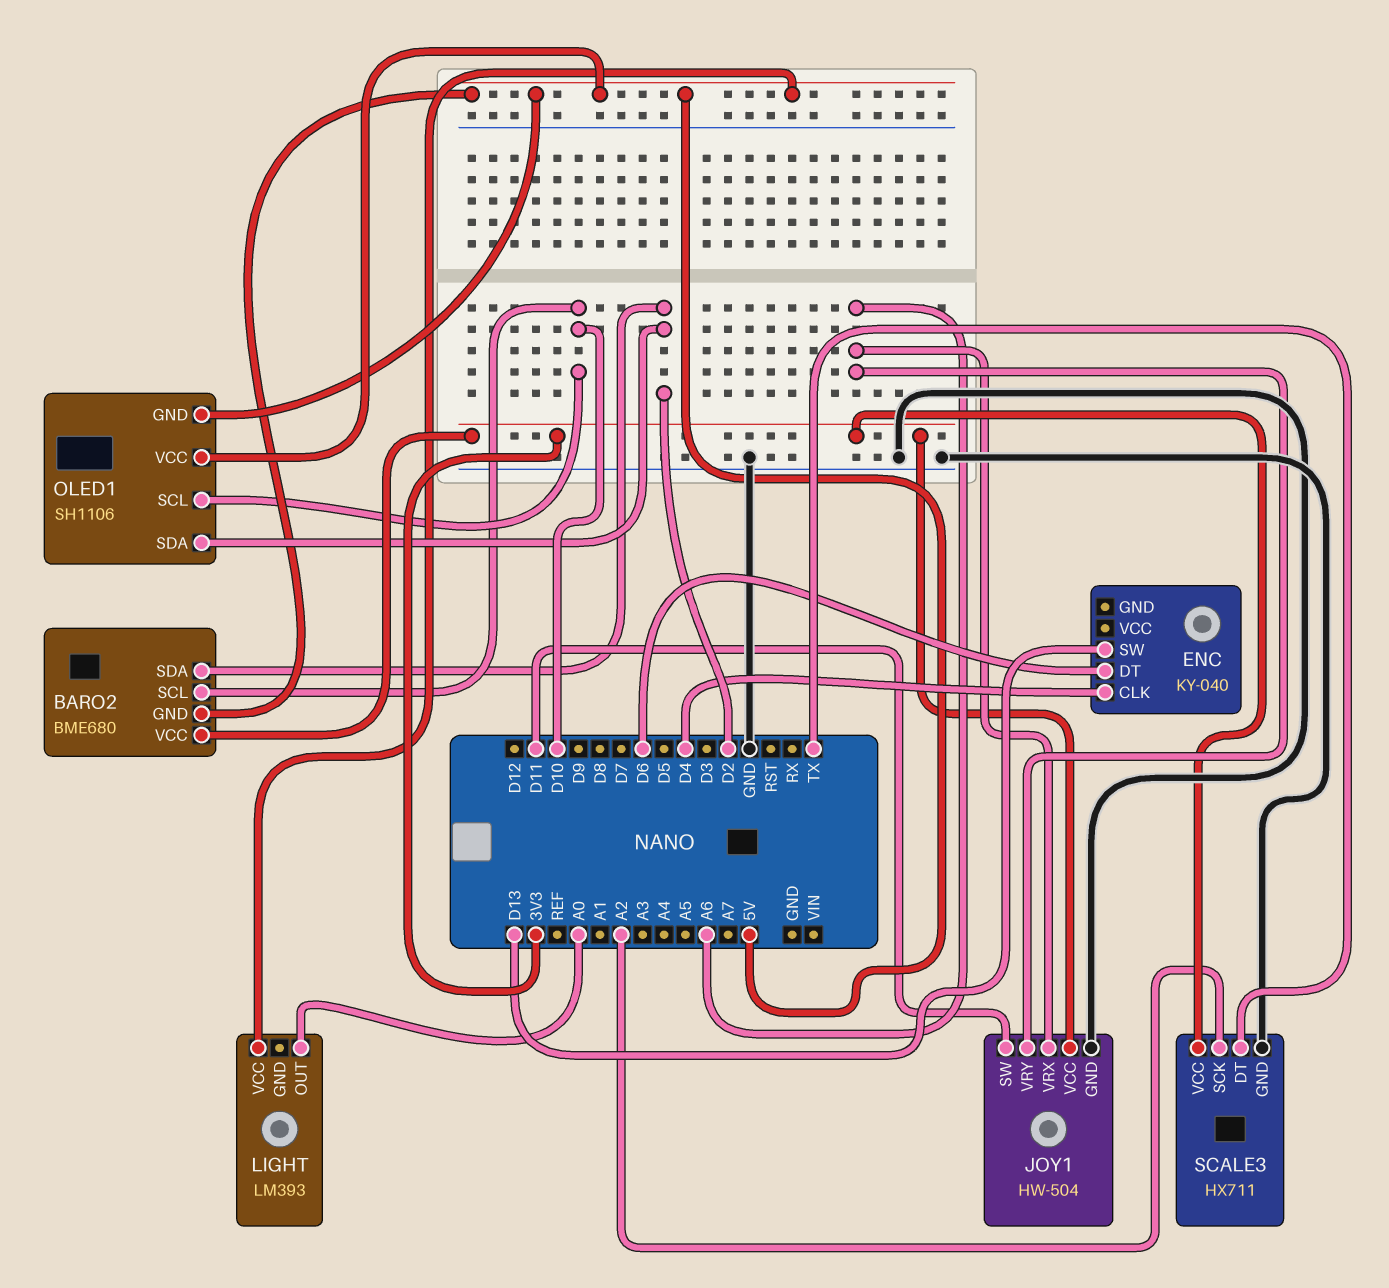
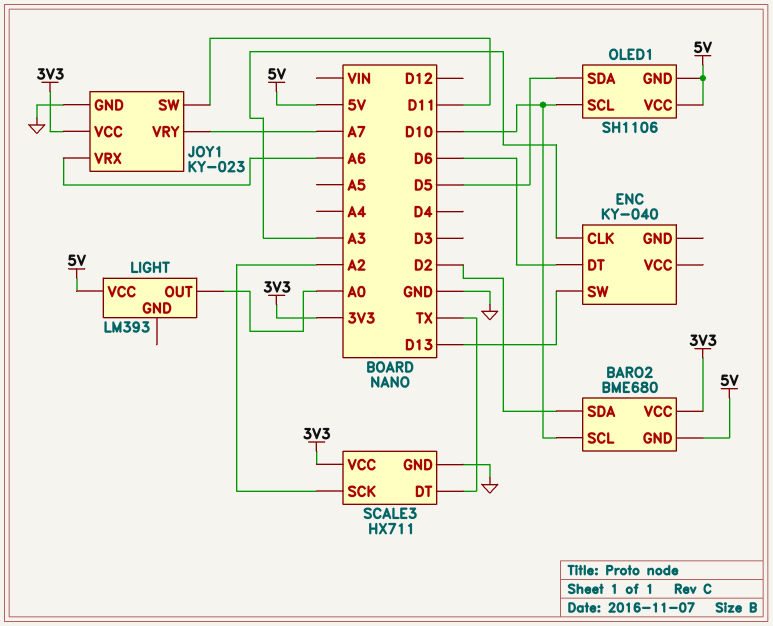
ENC pin CLK: D4 -> A3
JOY1: HW-504 -> KY-023
JOY1 pin VRY: A6 -> A7
OLED1 pin SDA: D2 -> D5

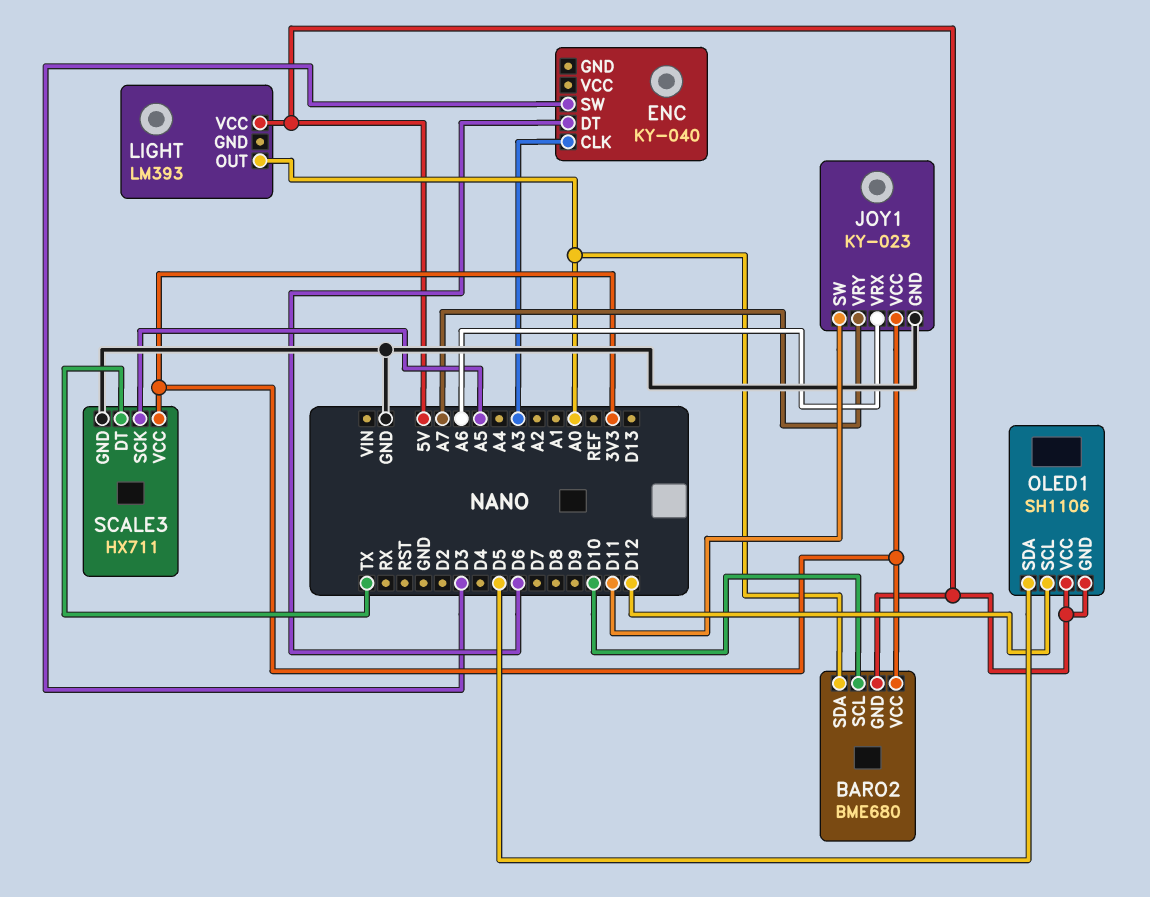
BARO2 pin SDA: D2 -> A0
ENC pin SW: D13 -> D3
OLED1 pin SCL: D10 -> D12
SCALE3 pin SCK: A2 -> A5

